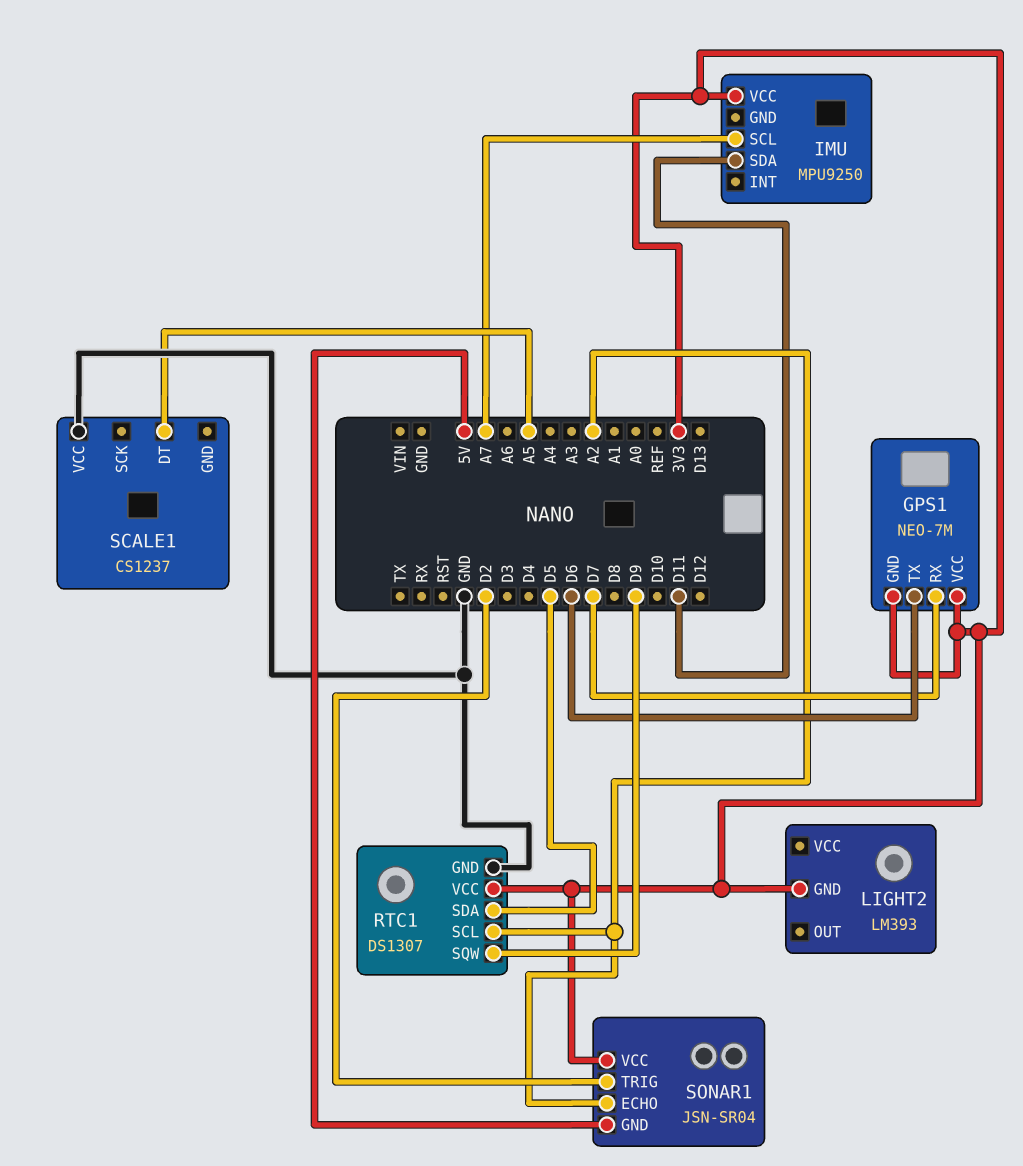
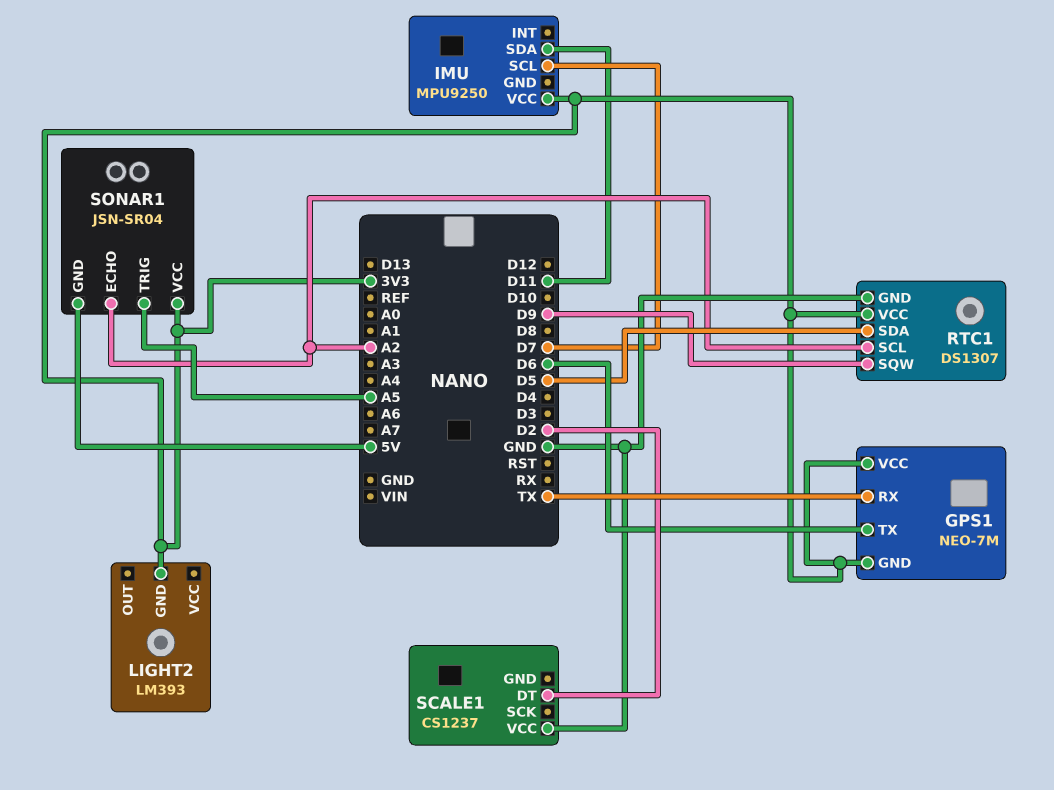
GPS1 pin RX: D7 -> TX
IMU pin SCL: A7 -> D7
SCALE1 pin DT: A5 -> D2
SONAR1 pin TRIG: D2 -> A5

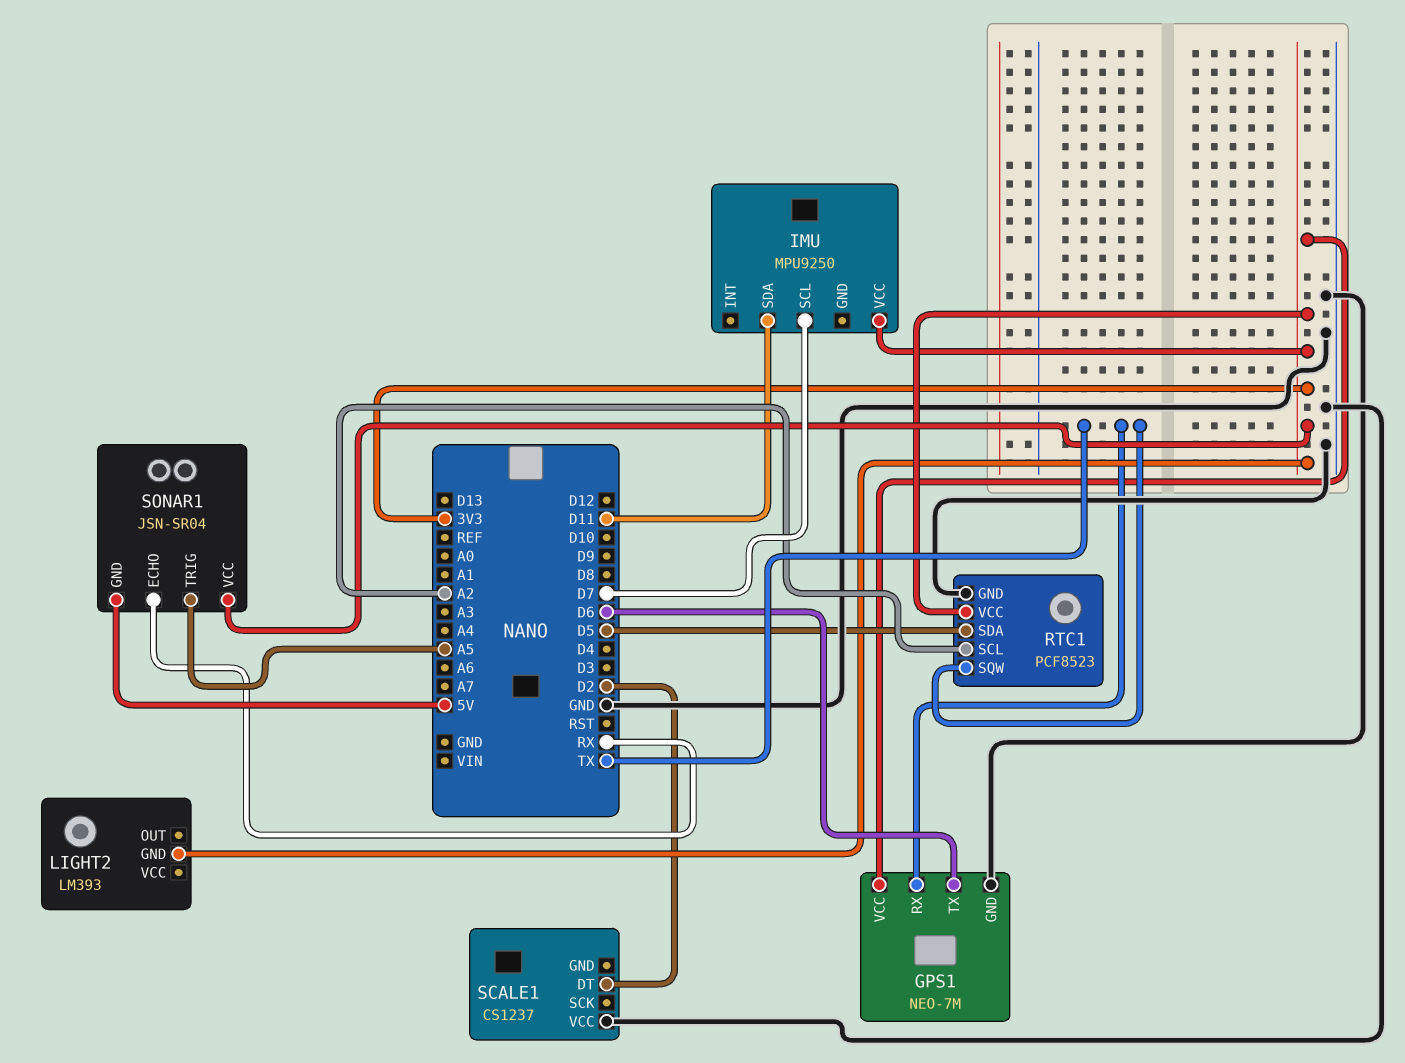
GPS1 pin GND: 3V3 -> GND
RTC1: DS1307 -> PCF8523
RTC1 pin SQW: D9 -> TX
SONAR1 pin ECHO: A2 -> RX

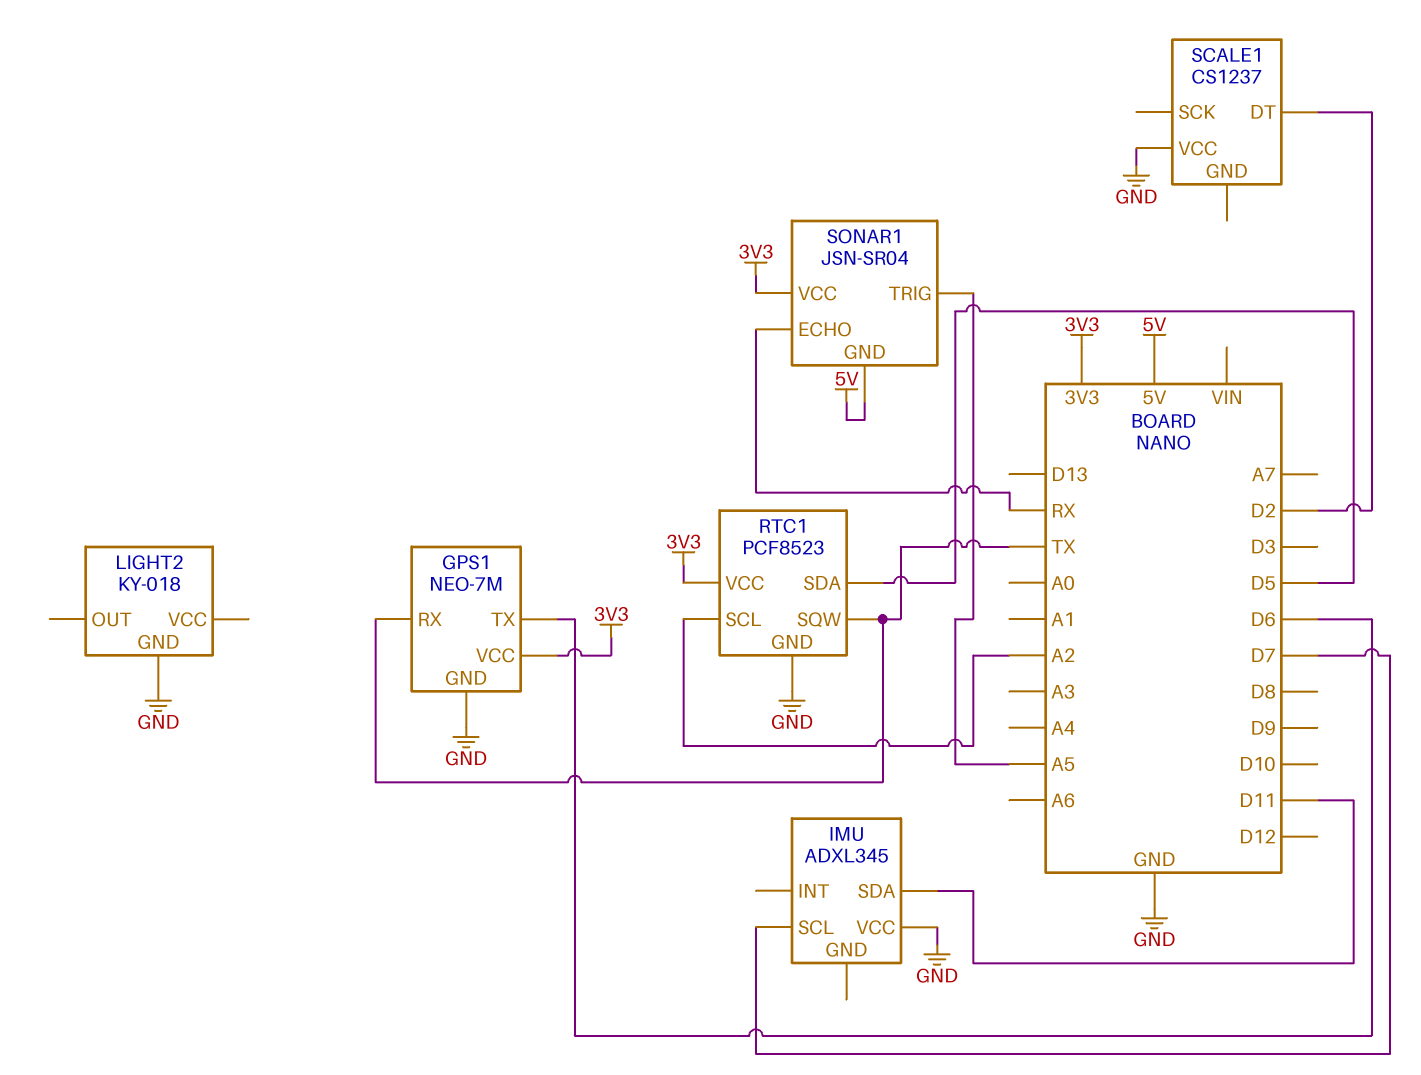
IMU: MPU9250 -> ADXL345
IMU pin VCC: 3V3 -> GND
LIGHT2: LM393 -> KY-018
LIGHT2 pin GND: 3V3 -> GND

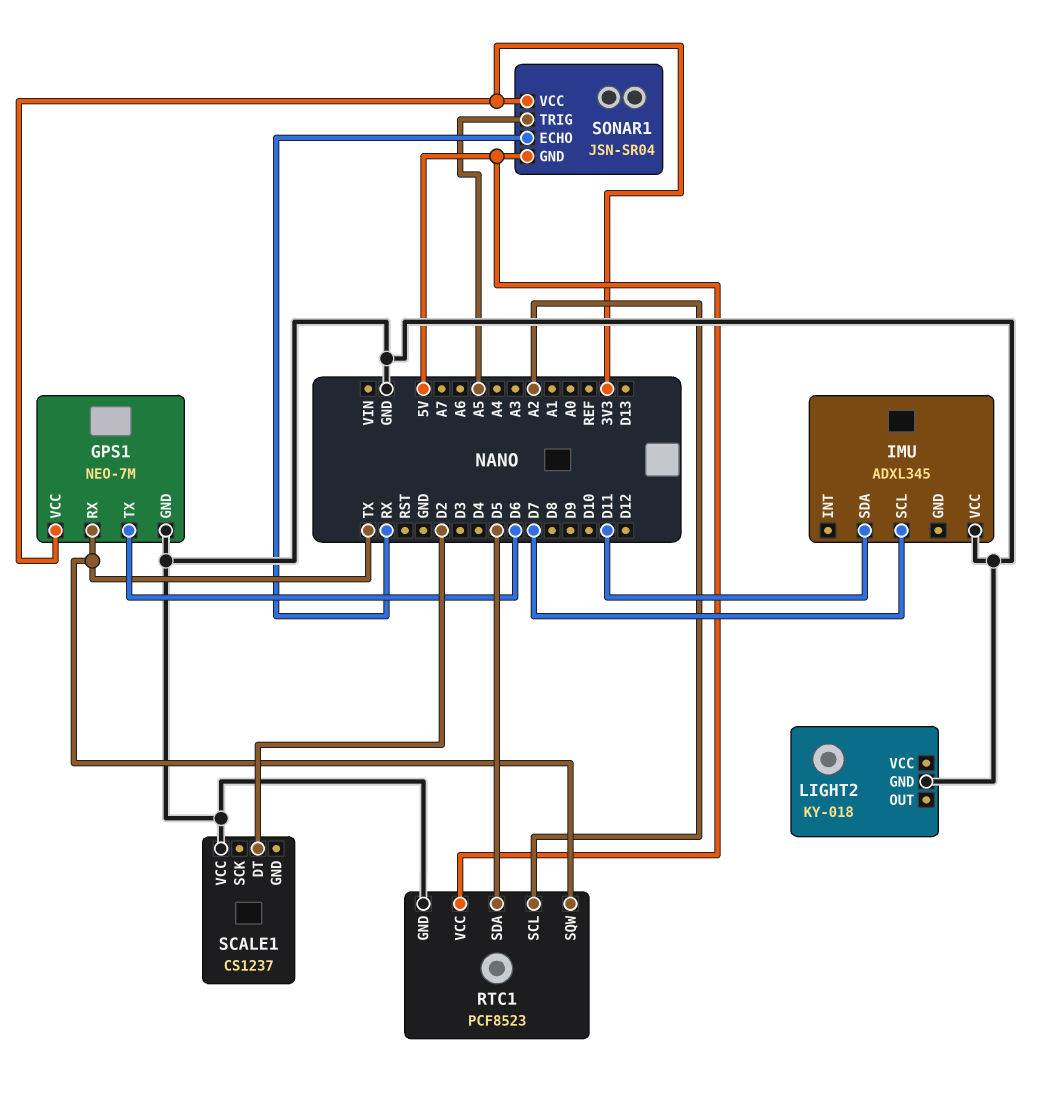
RTC1 pin VCC: 3V3 -> 5V

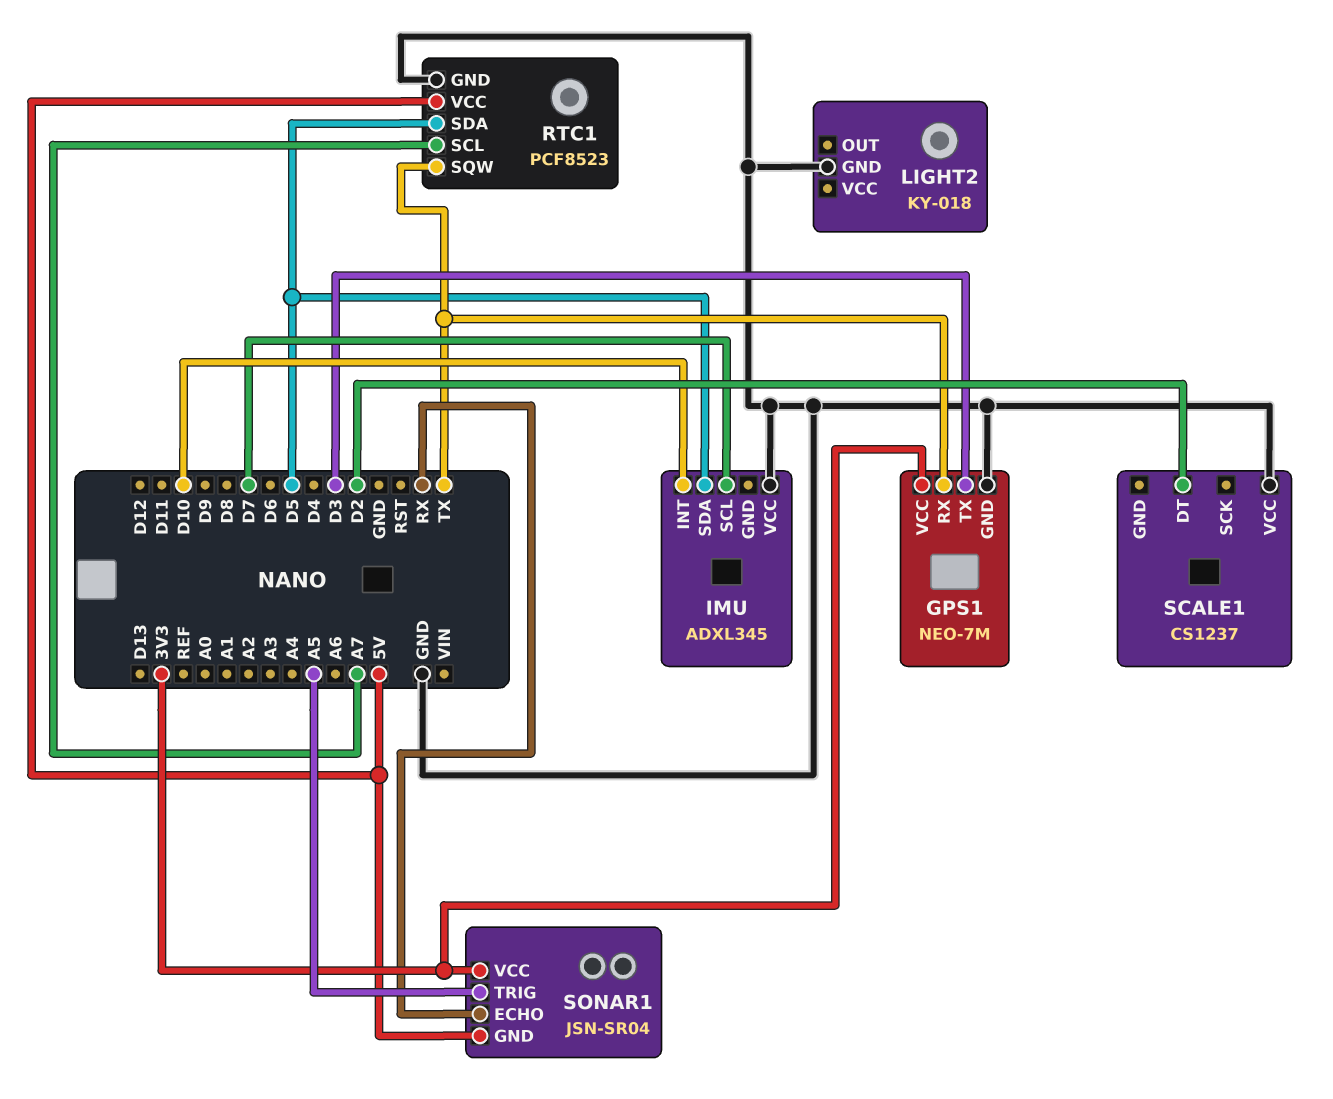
GPS1 pin TX: D6 -> D3
IMU pin INT: none -> D10
IMU pin SDA: D11 -> D5
RTC1 pin SCL: A2 -> A7

